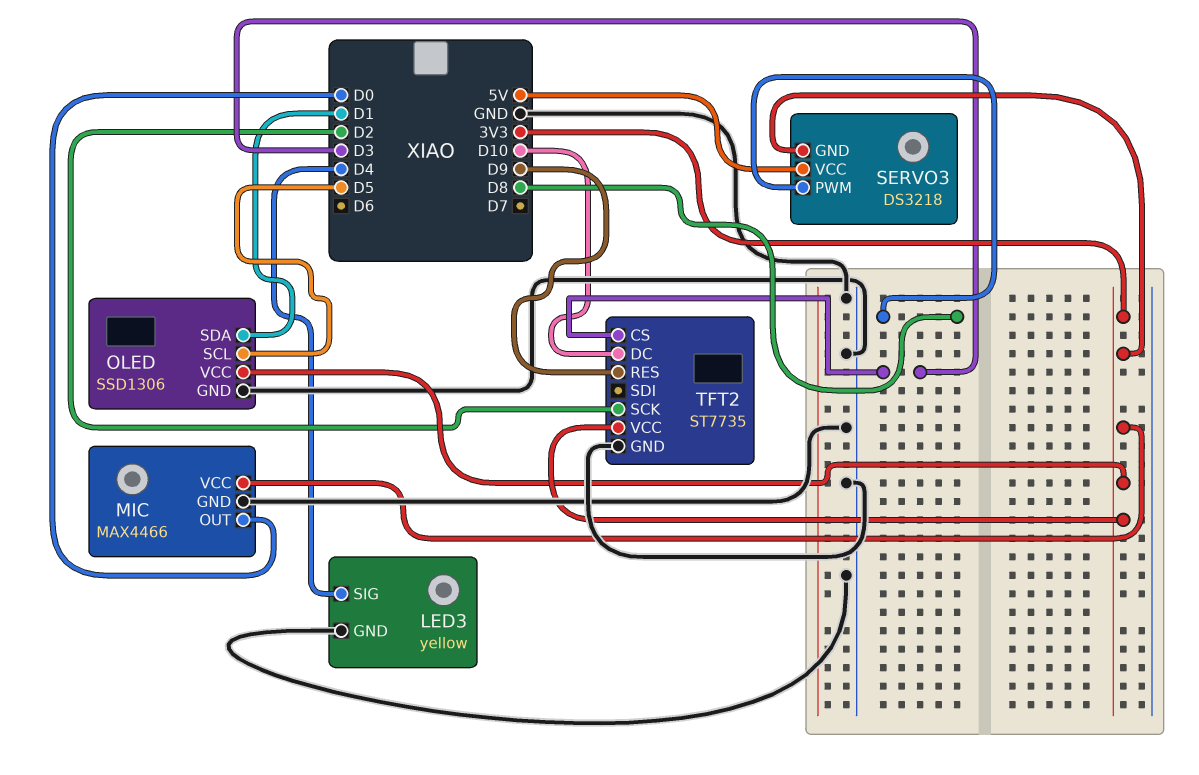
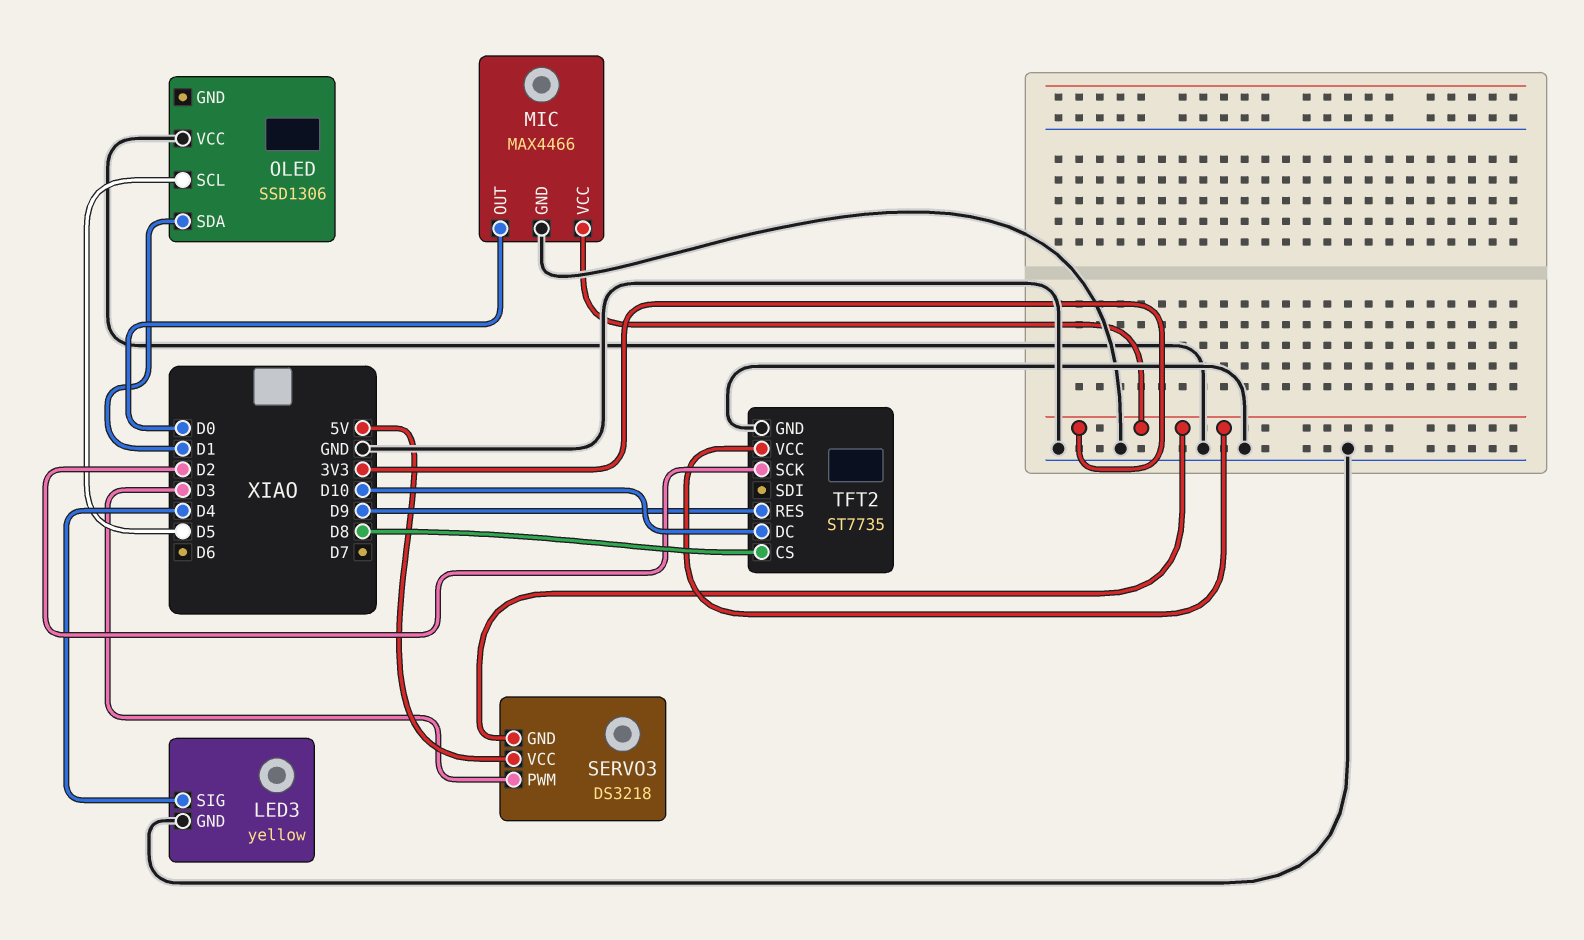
OLED pin GND: GND -> none
OLED pin VCC: 3V3 -> GND
SERVO3 pin PWM: D8 -> D3
TFT2 pin CS: D3 -> D8

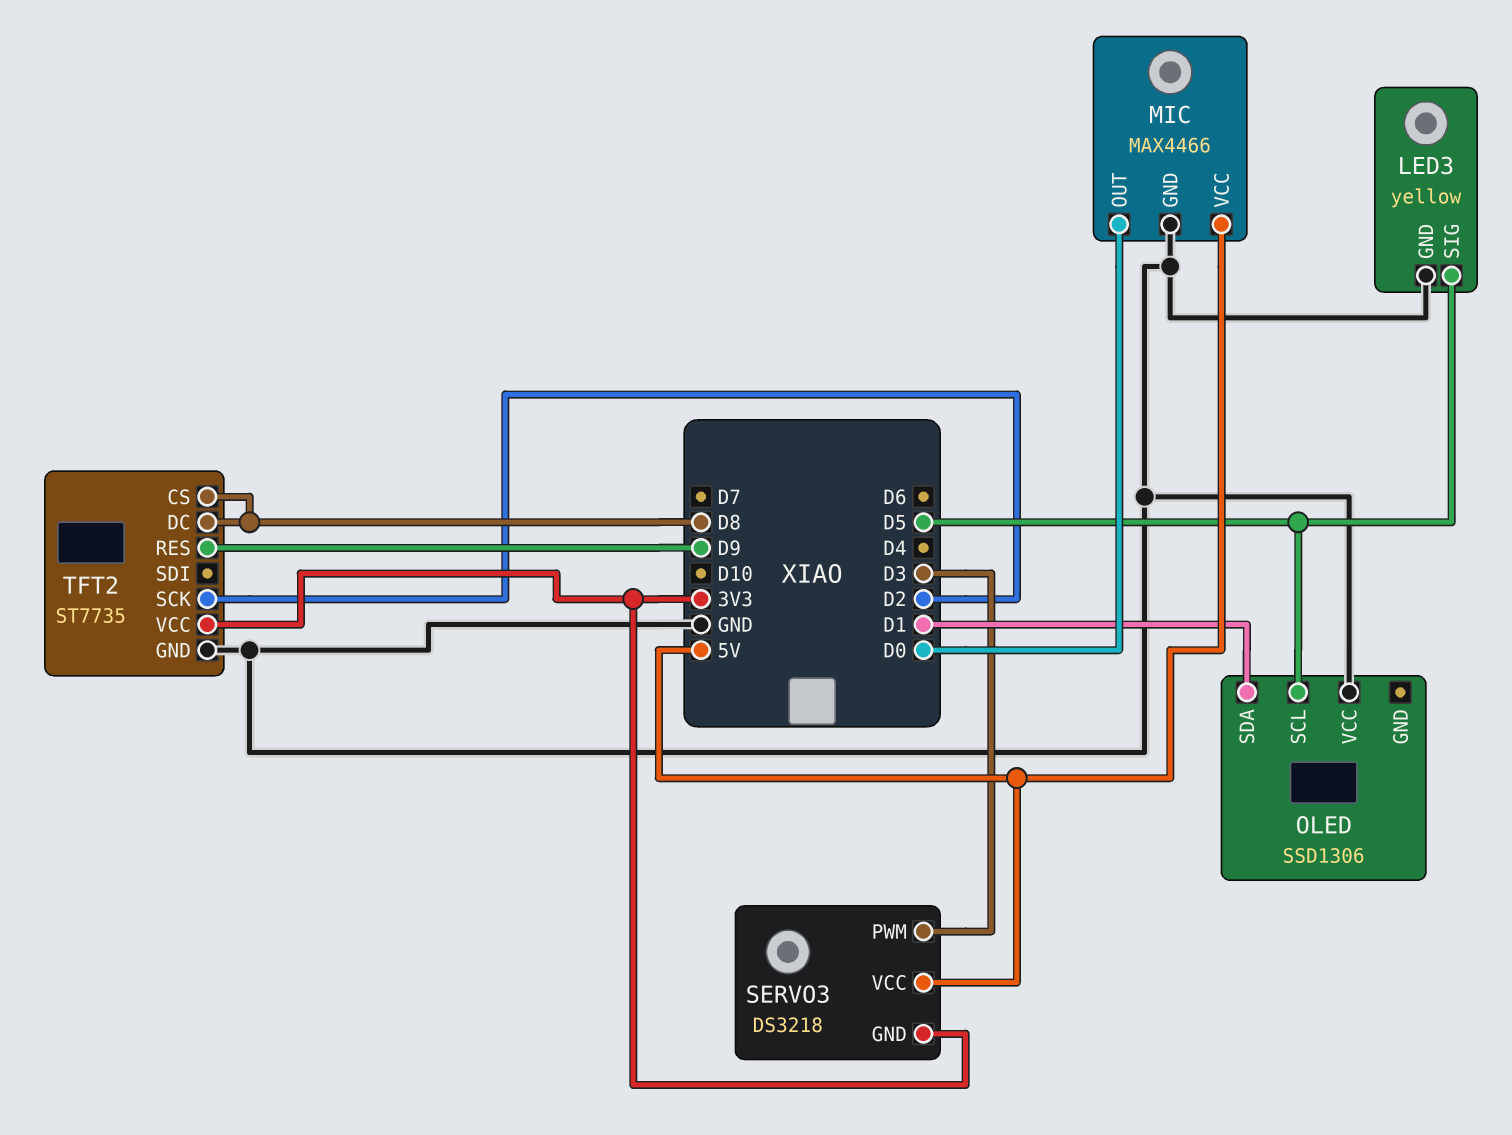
LED3 pin SIG: D4 -> D5
MIC pin VCC: 3V3 -> 5V
TFT2 pin DC: D10 -> D8

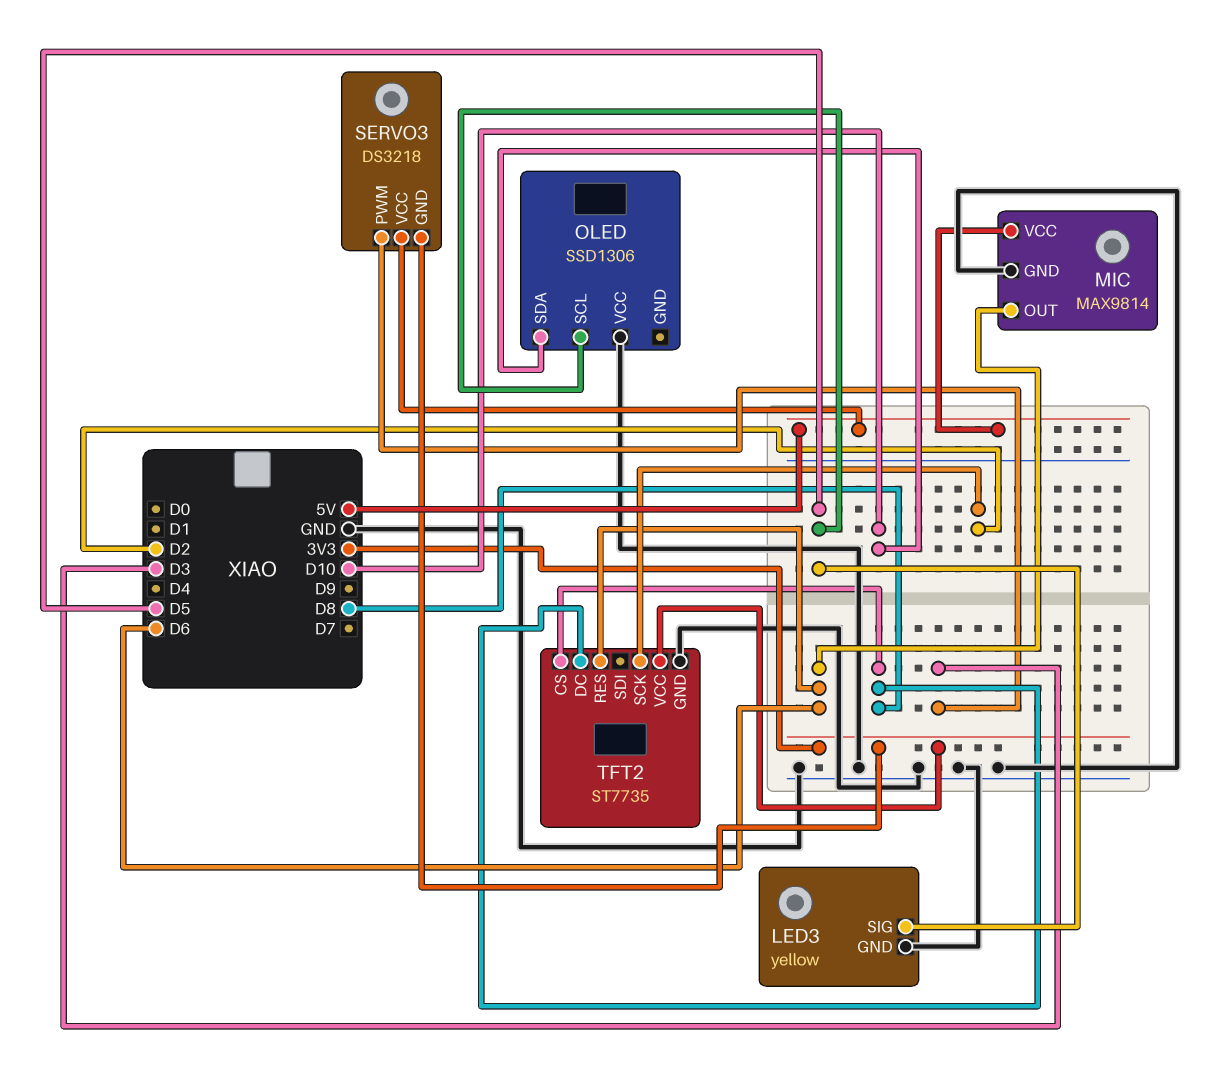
MIC: MAX4466 -> MAX9814
MIC pin OUT: D0 -> D6
OLED pin SDA: D1 -> D10
TFT2 pin RES: D9 -> D6

